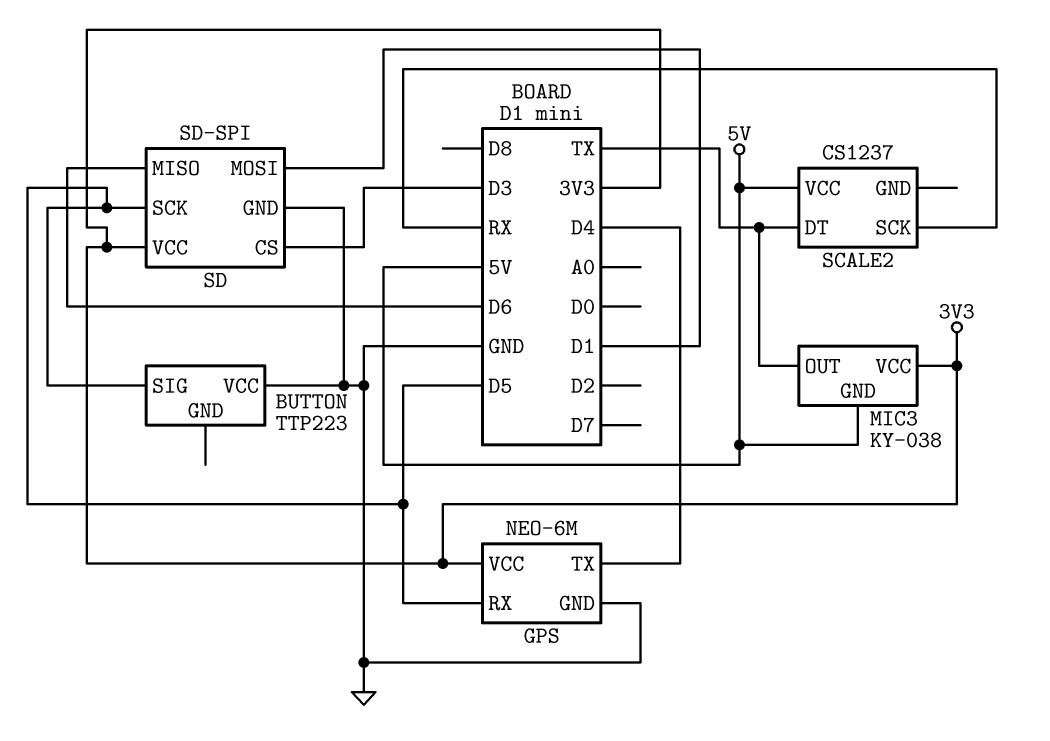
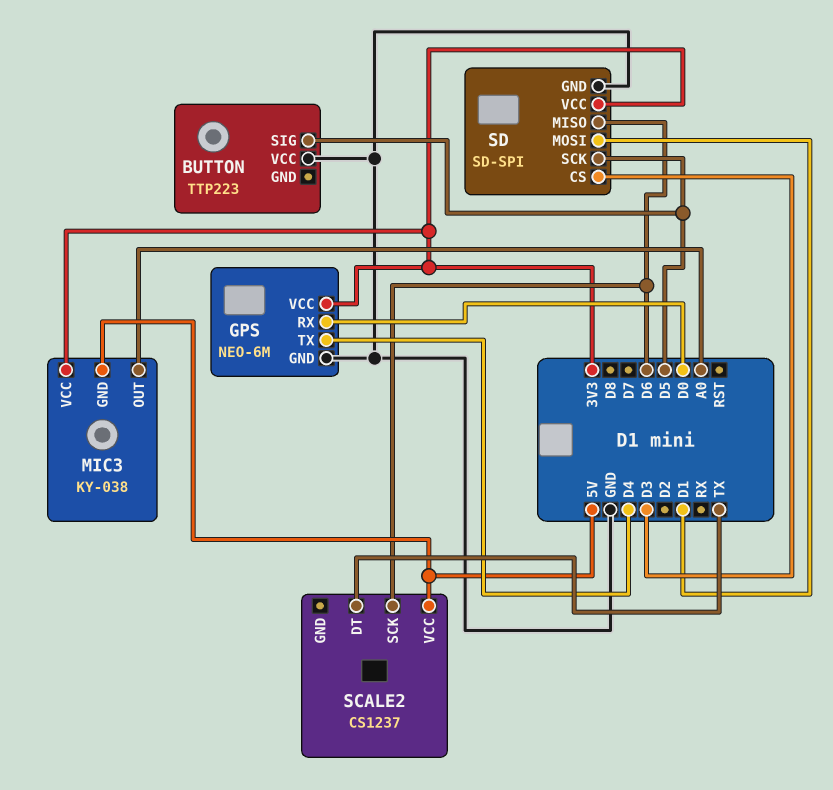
GPS pin RX: D5 -> D0
MIC3 pin OUT: TX -> A0
SCALE2 pin SCK: RX -> D6

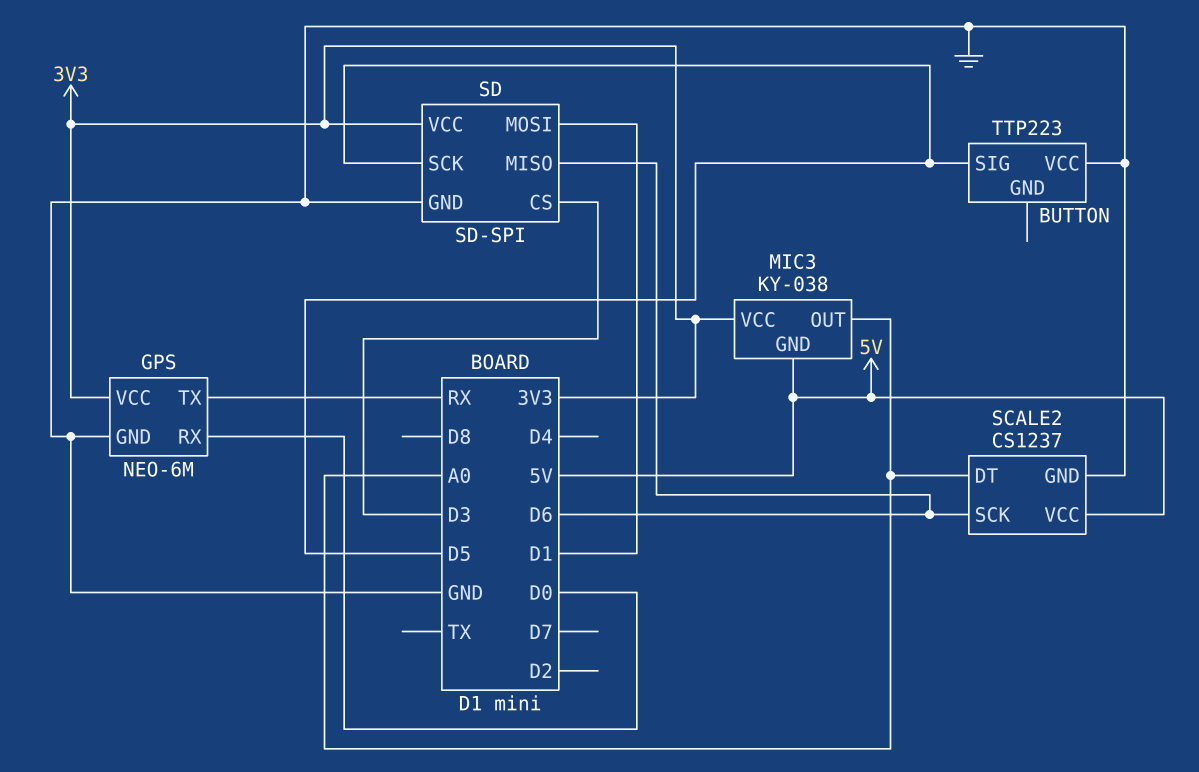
GPS pin TX: D4 -> RX
SCALE2 pin DT: TX -> A0
SCALE2 pin GND: none -> GND

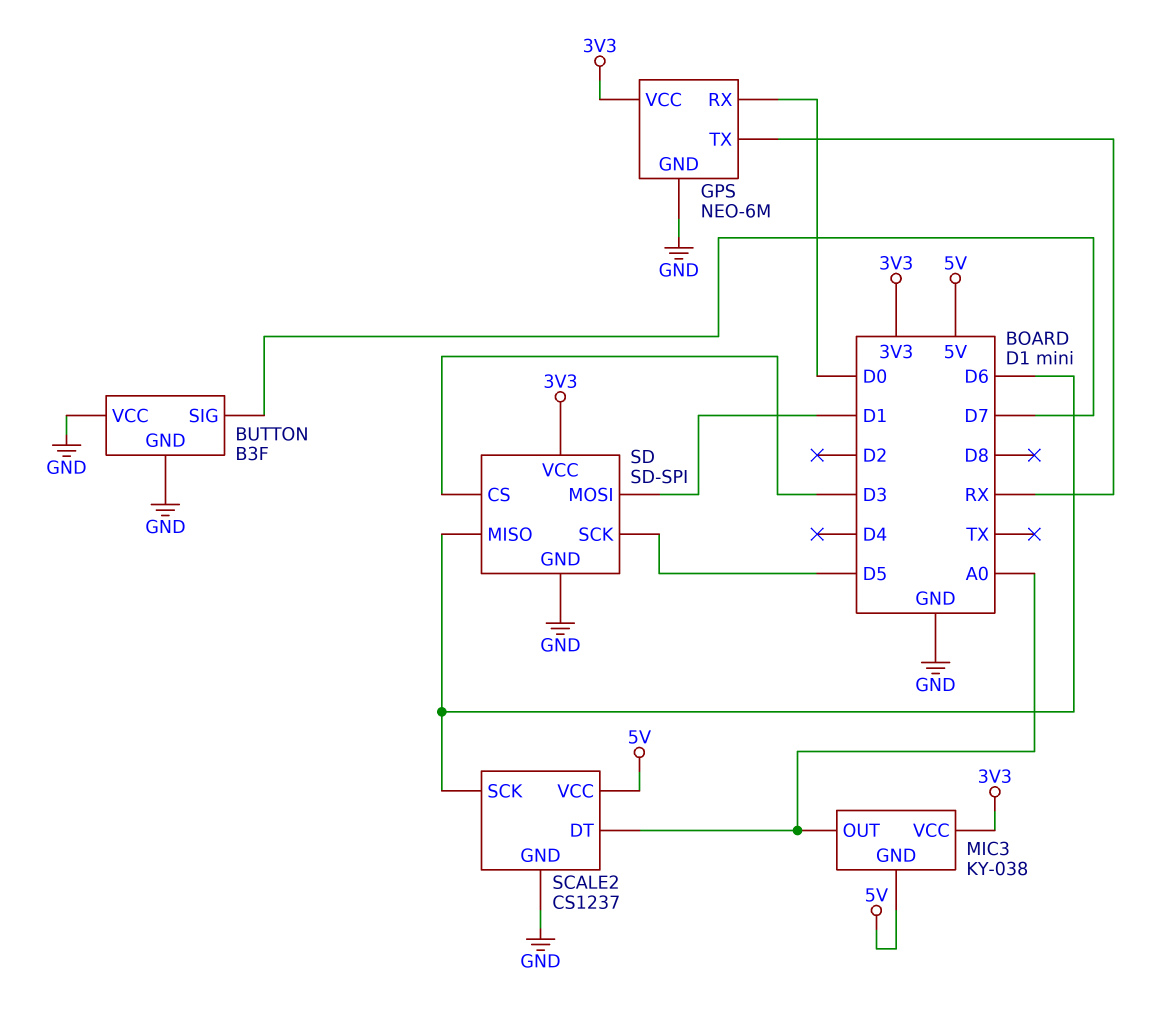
BUTTON: TTP223 -> B3F
BUTTON pin GND: none -> GND
BUTTON pin SIG: D5 -> D7

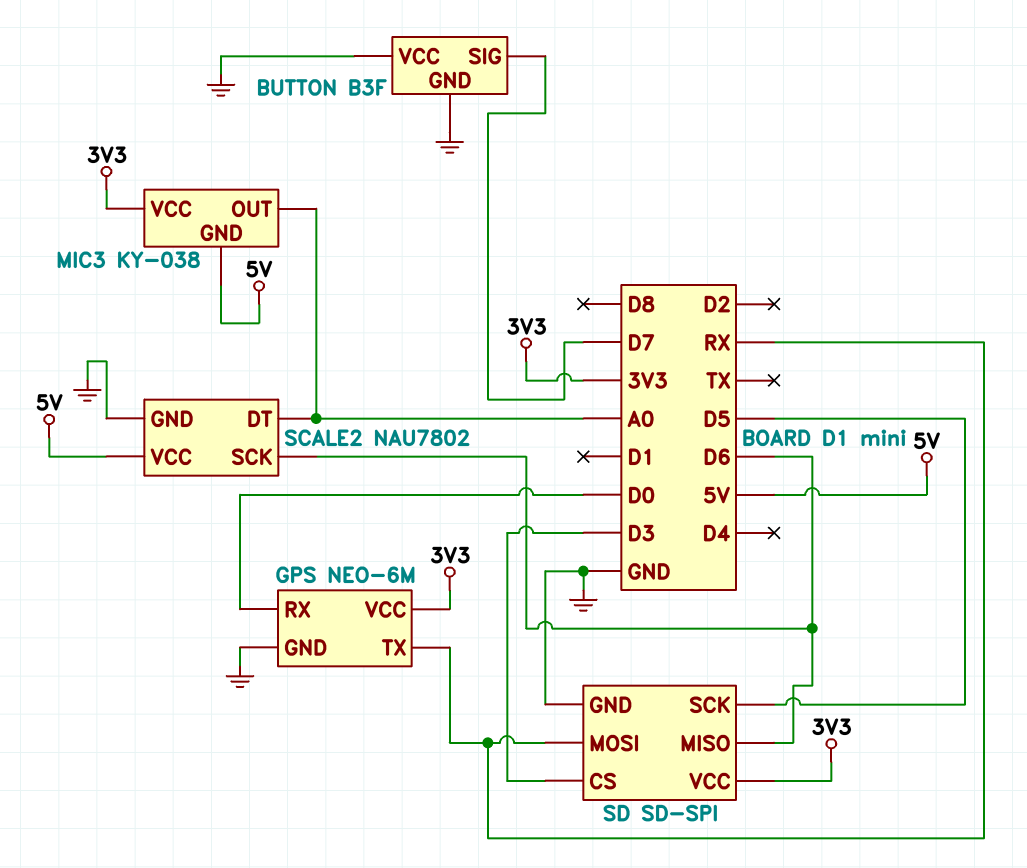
SCALE2: CS1237 -> NAU7802
SD pin MOSI: D1 -> RX

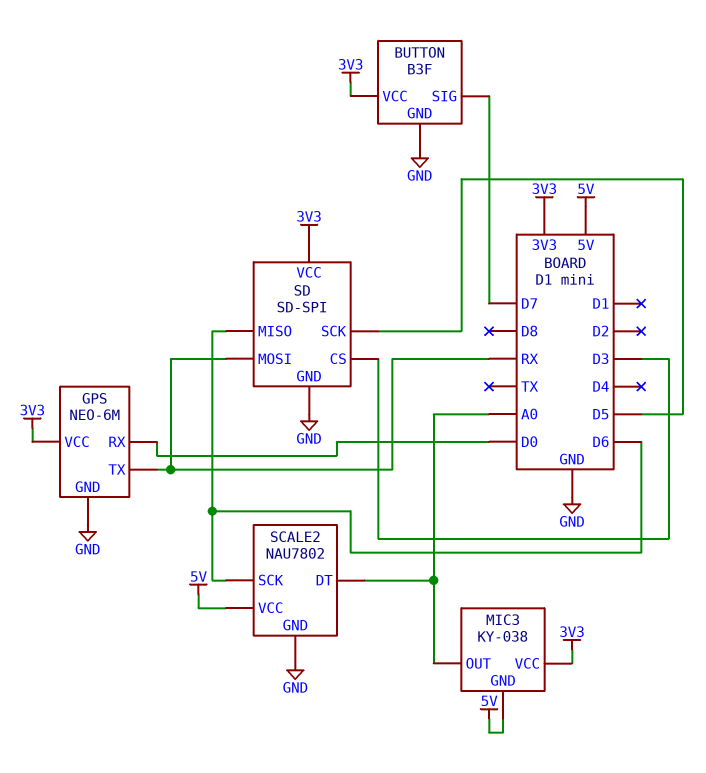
BUTTON pin VCC: GND -> 3V3

